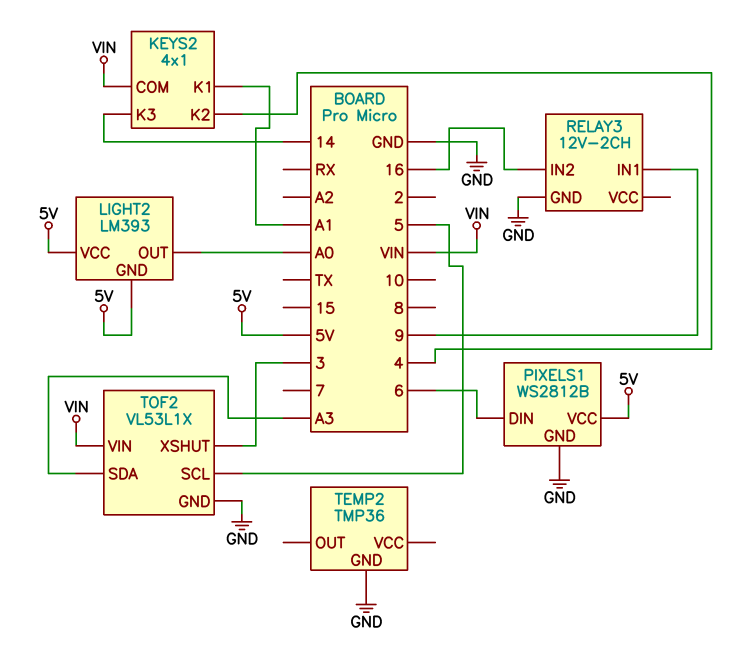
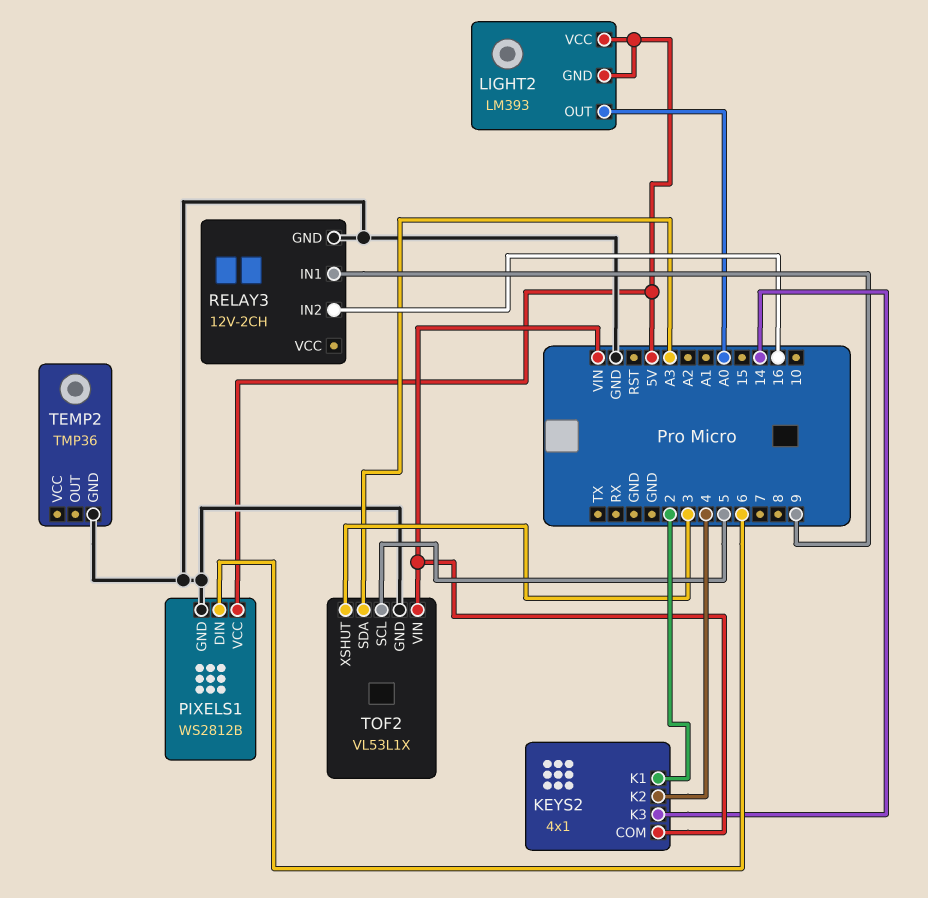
KEYS2 pin K1: A1 -> 2

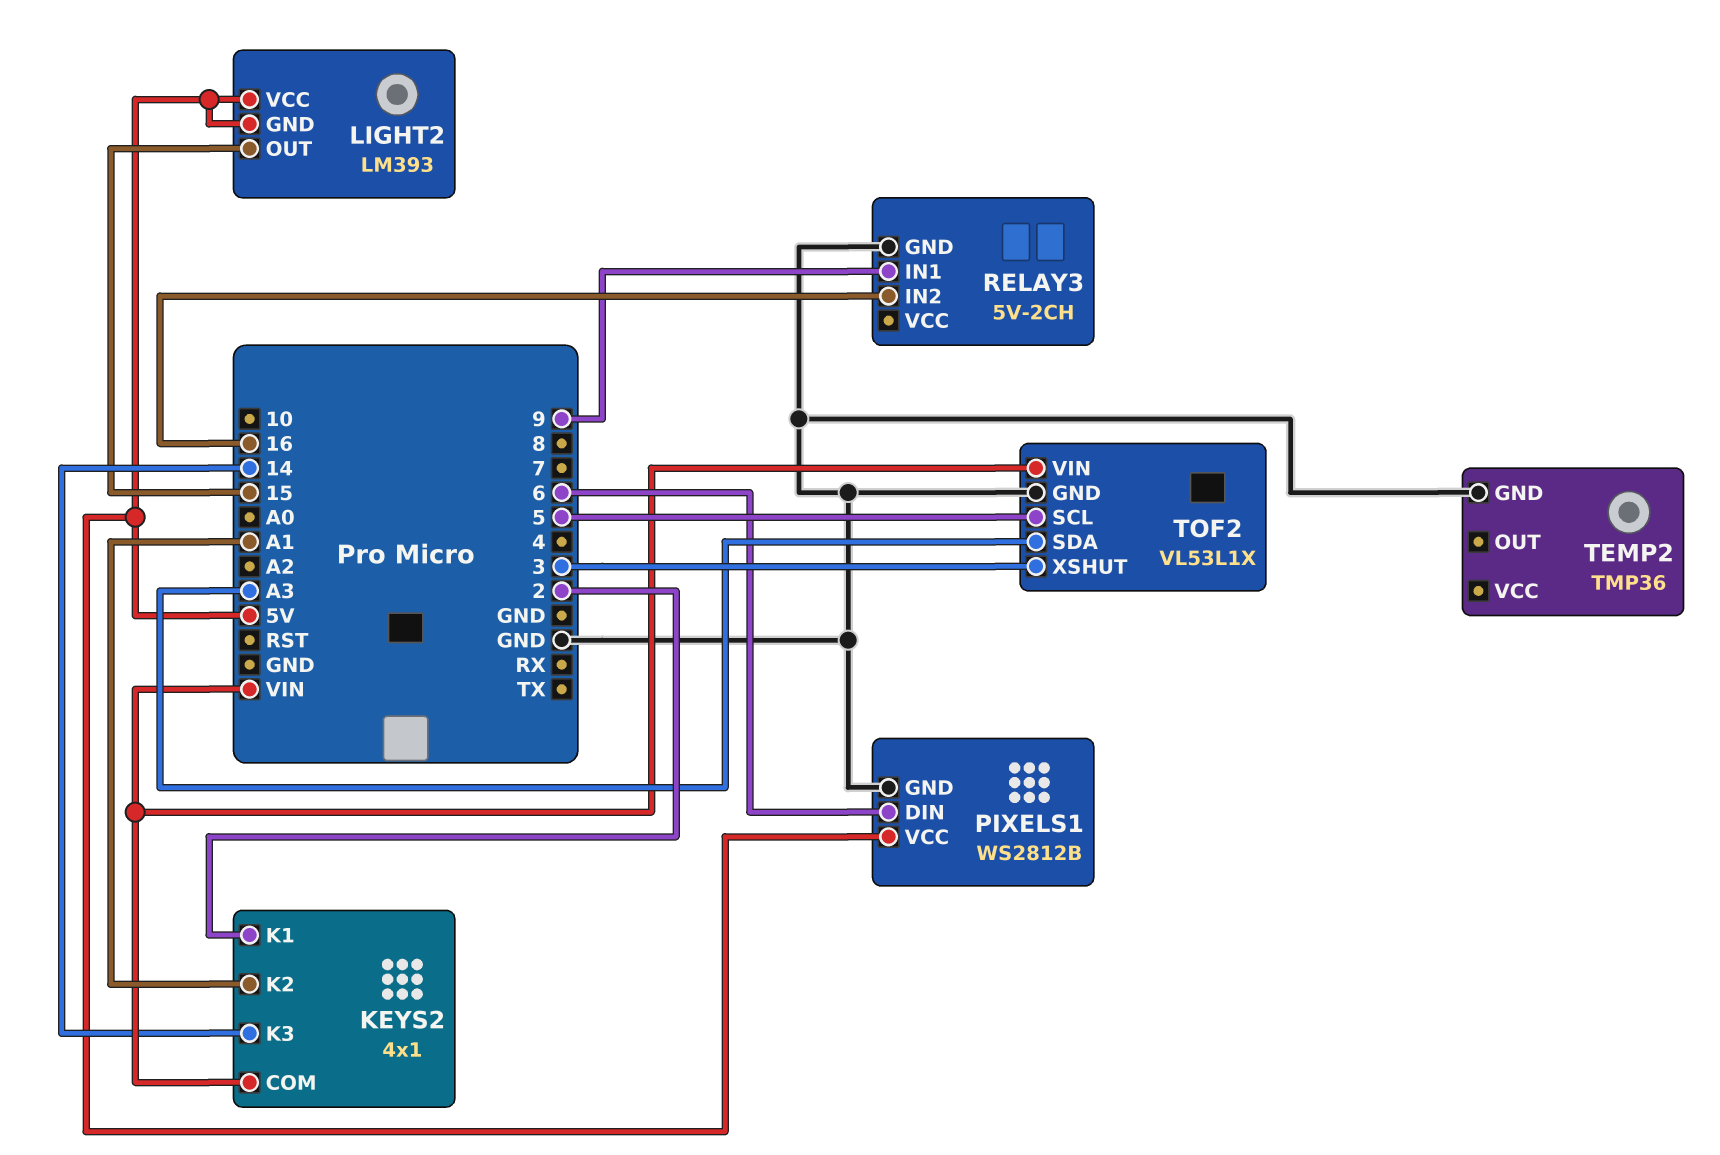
KEYS2 pin K2: 4 -> A1
LIGHT2 pin OUT: A0 -> 15
RELAY3: 12V-2CH -> 5V-2CH

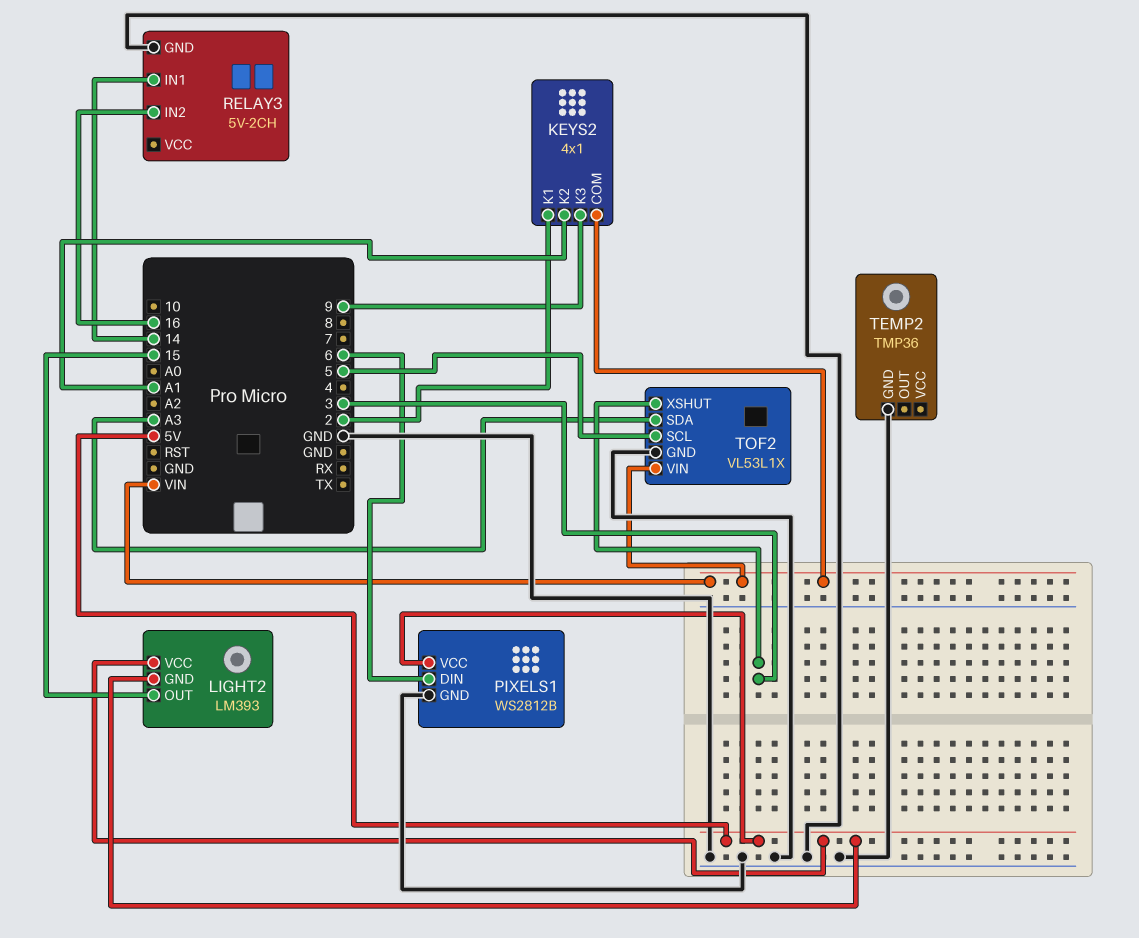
KEYS2 pin K3: 14 -> 9
RELAY3 pin IN1: 9 -> 14

